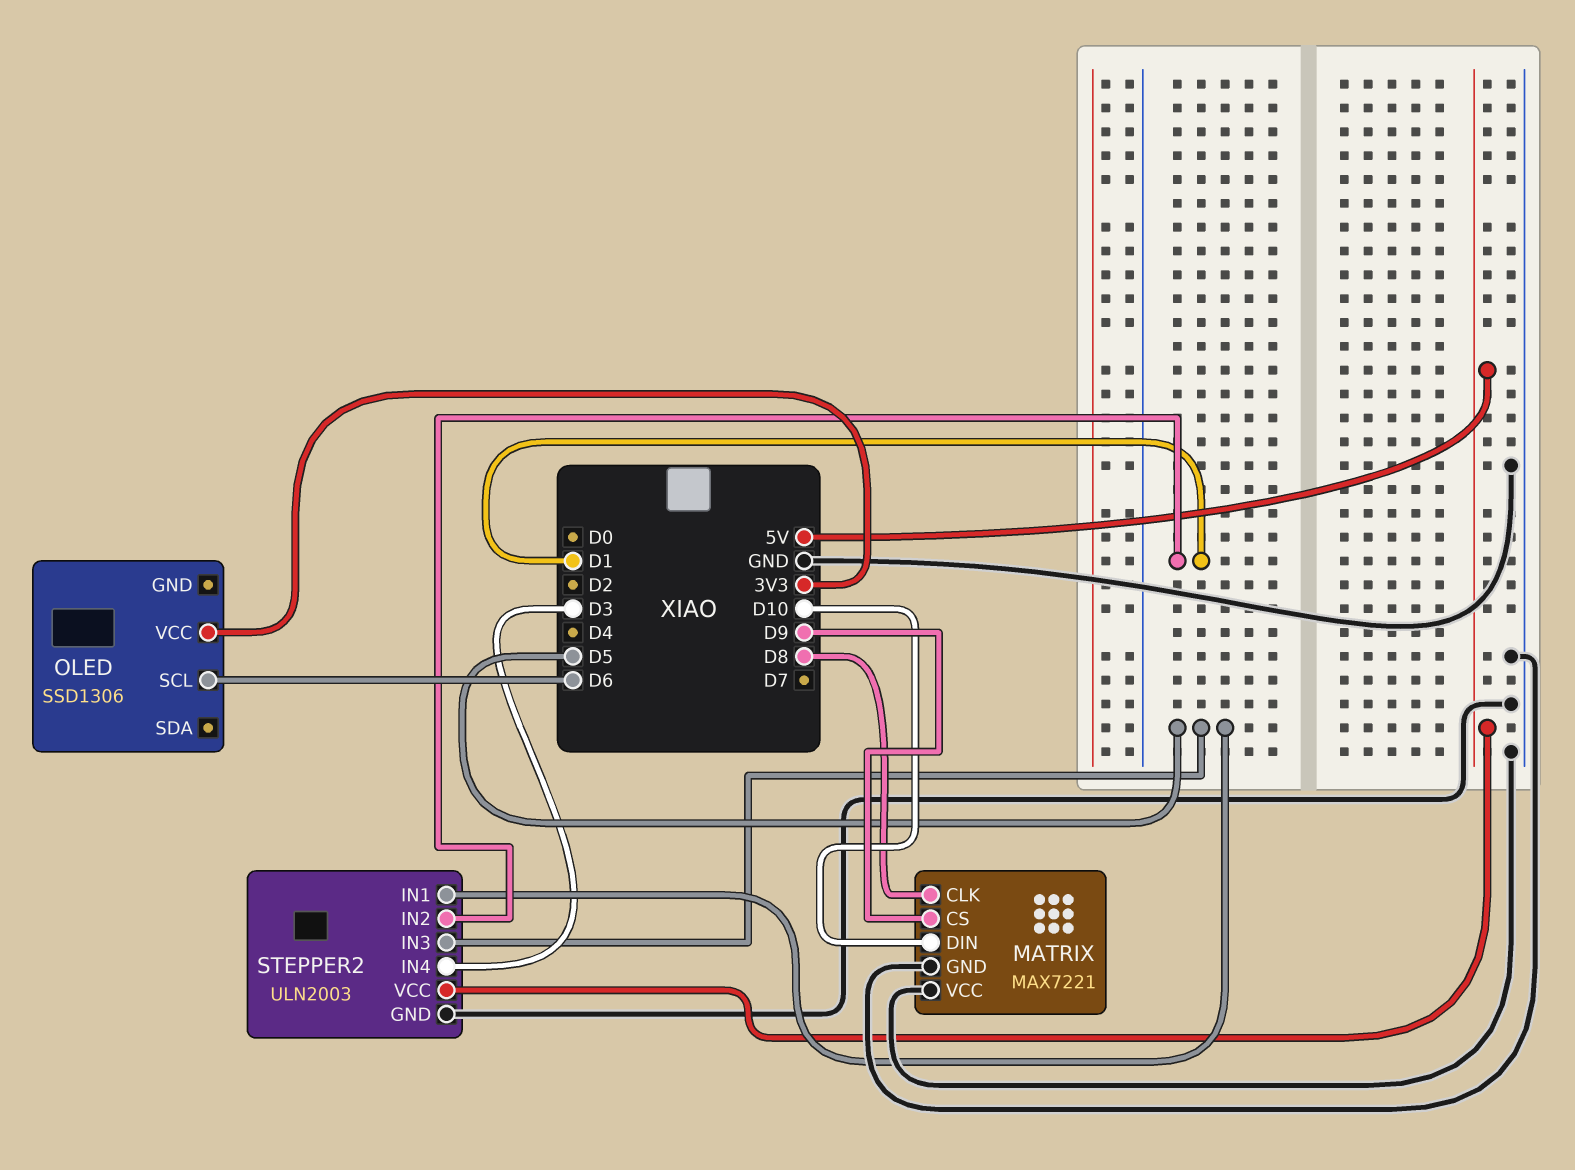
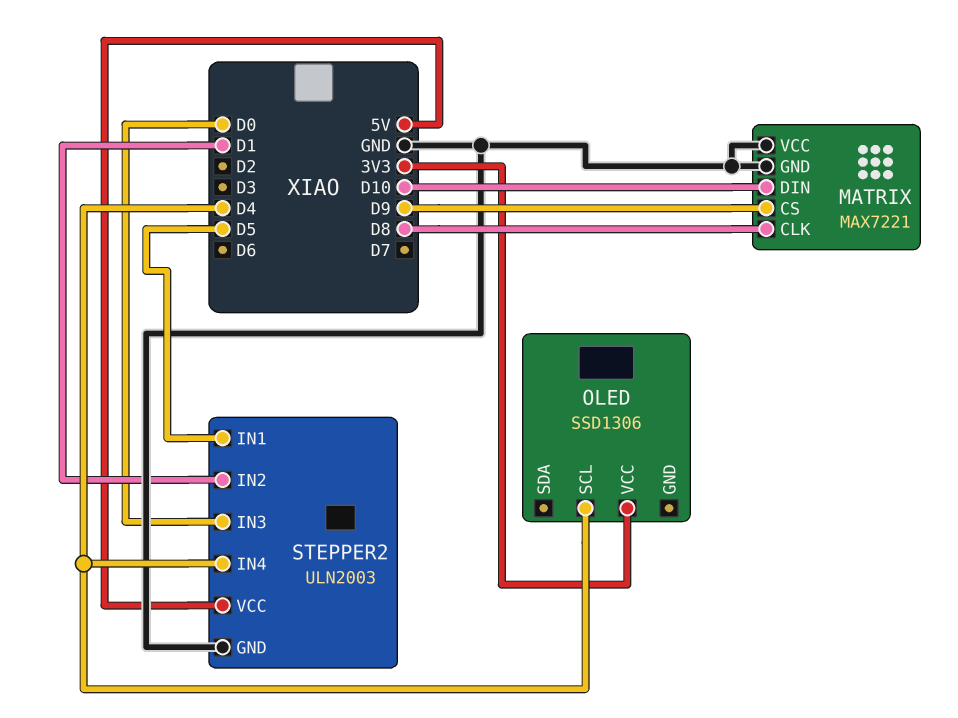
OLED pin SCL: D6 -> D4
STEPPER2 pin IN3: D5 -> D0
STEPPER2 pin IN4: D3 -> D4

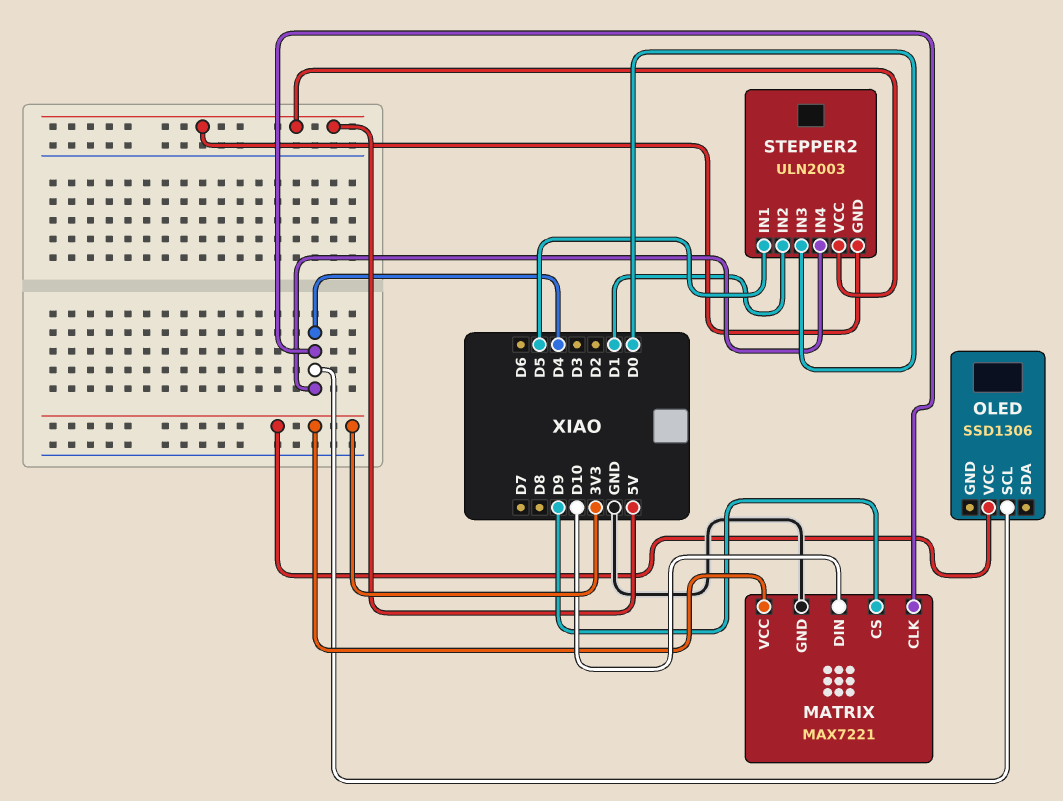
MATRIX pin CLK: D8 -> D4
MATRIX pin VCC: GND -> 3V3
STEPPER2 pin GND: GND -> 5V

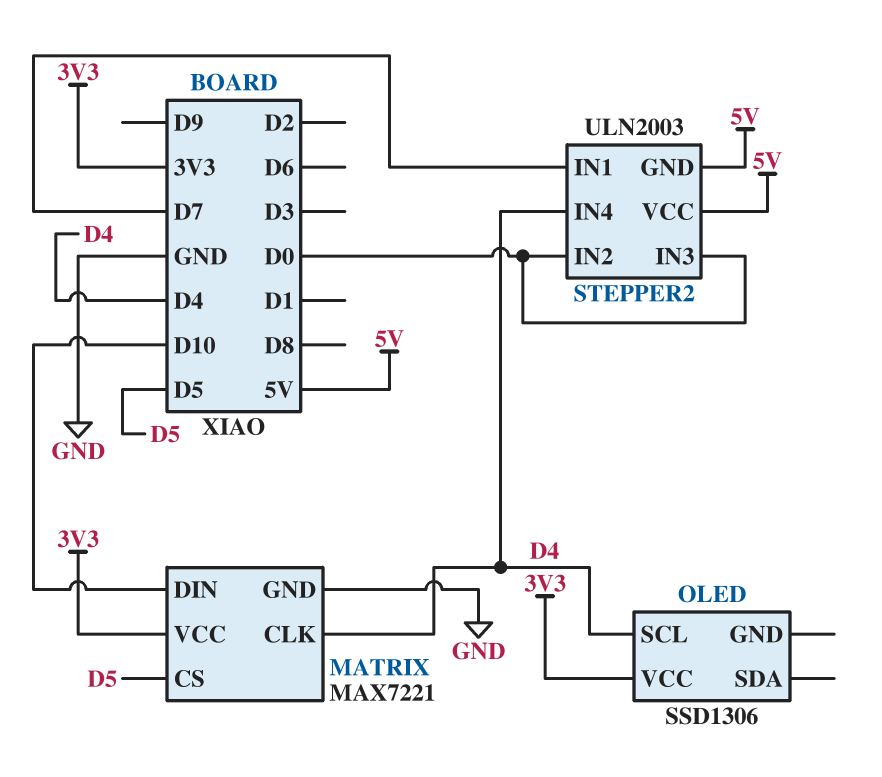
MATRIX pin CS: D9 -> D5
STEPPER2 pin IN1: D5 -> D7
STEPPER2 pin IN2: D1 -> D0

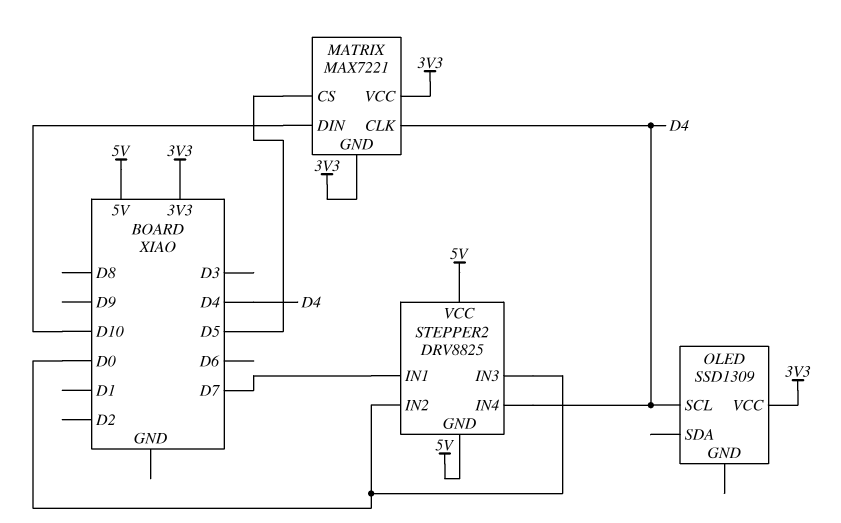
MATRIX pin GND: GND -> 3V3
OLED: SSD1306 -> SSD1309
STEPPER2: ULN2003 -> DRV8825

